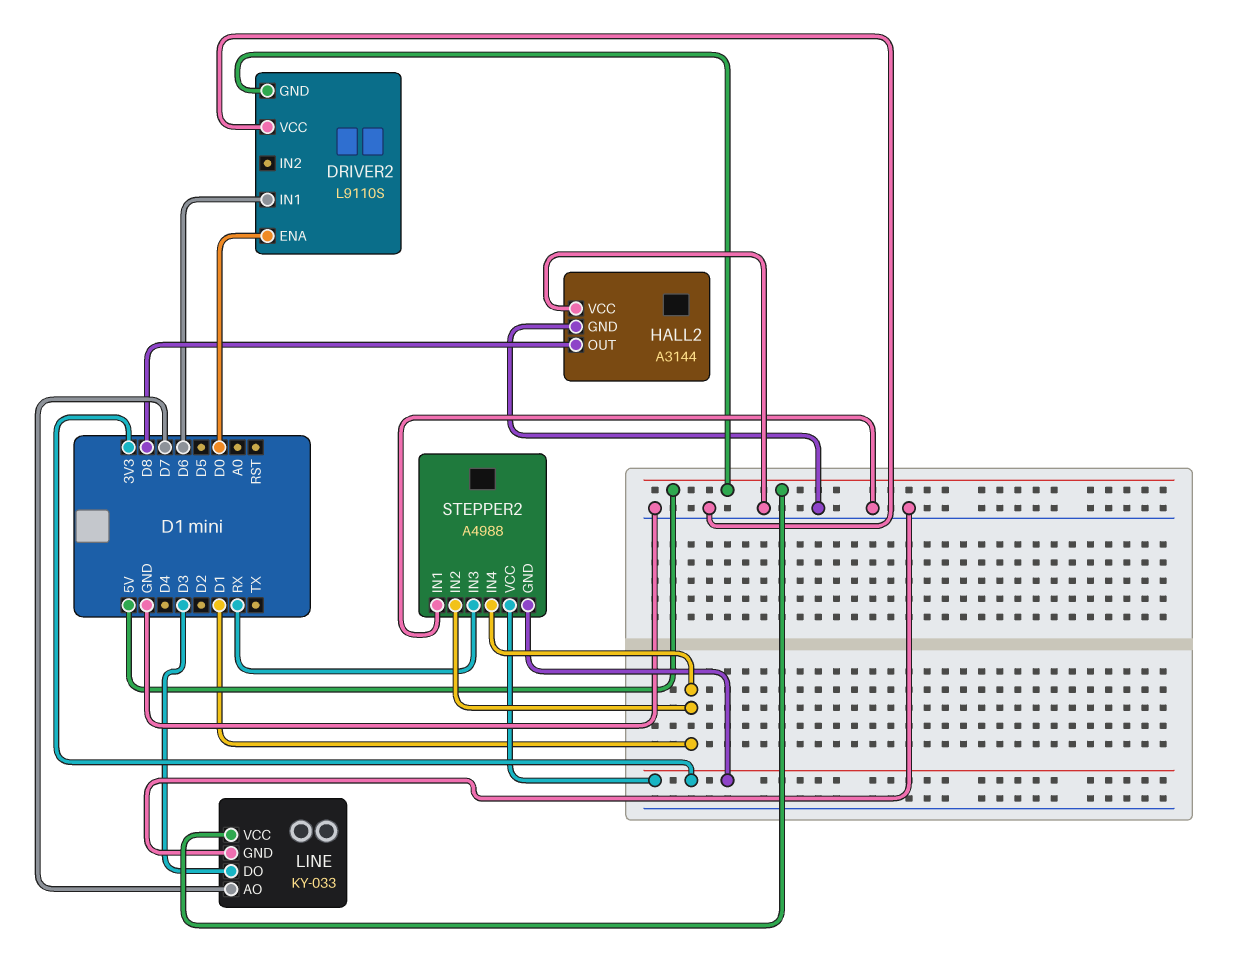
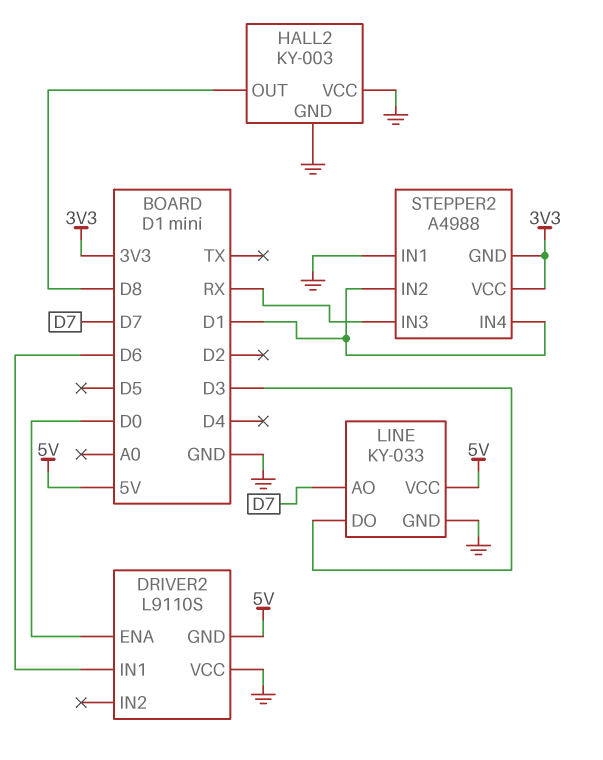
HALL2: A3144 -> KY-003

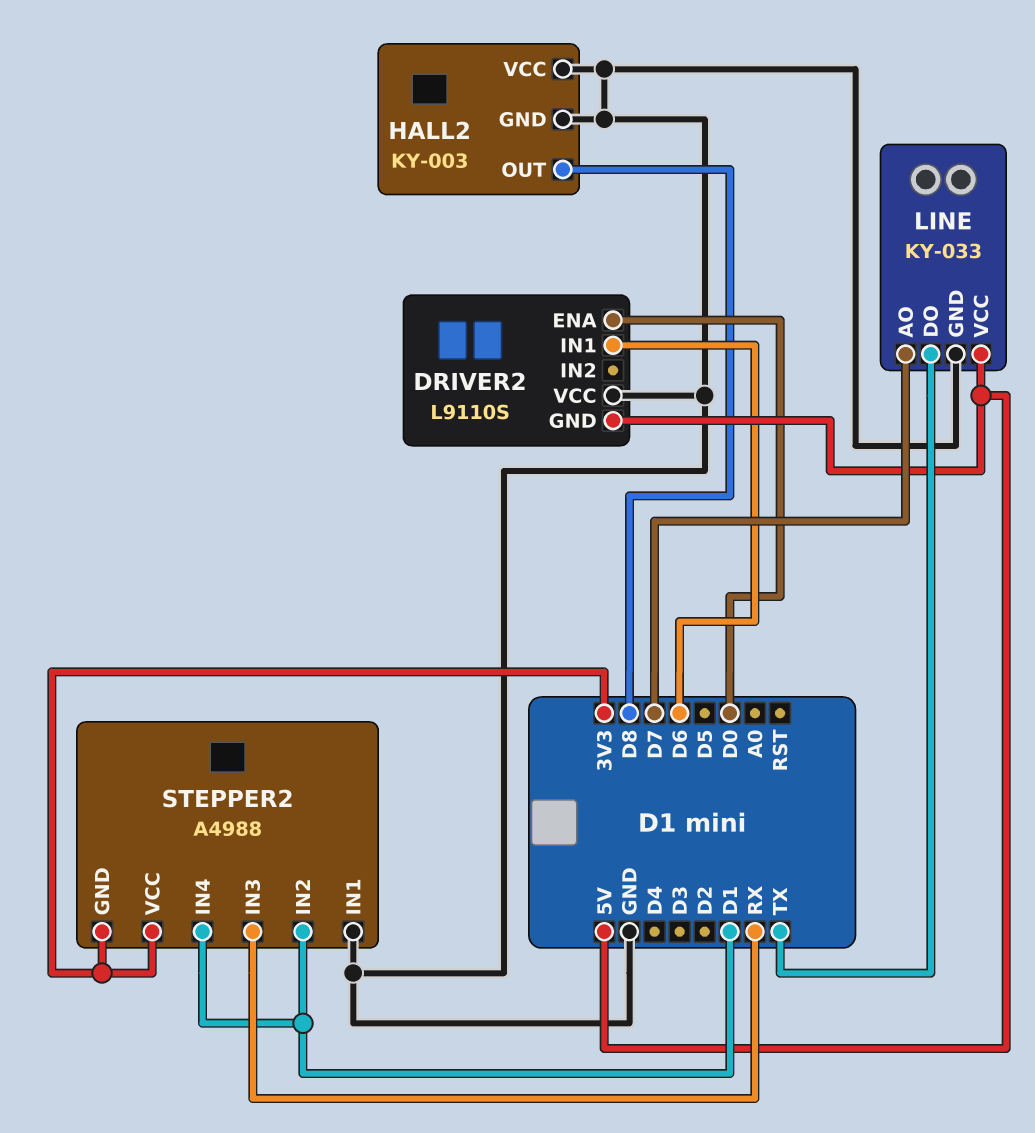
LINE pin DO: D3 -> TX

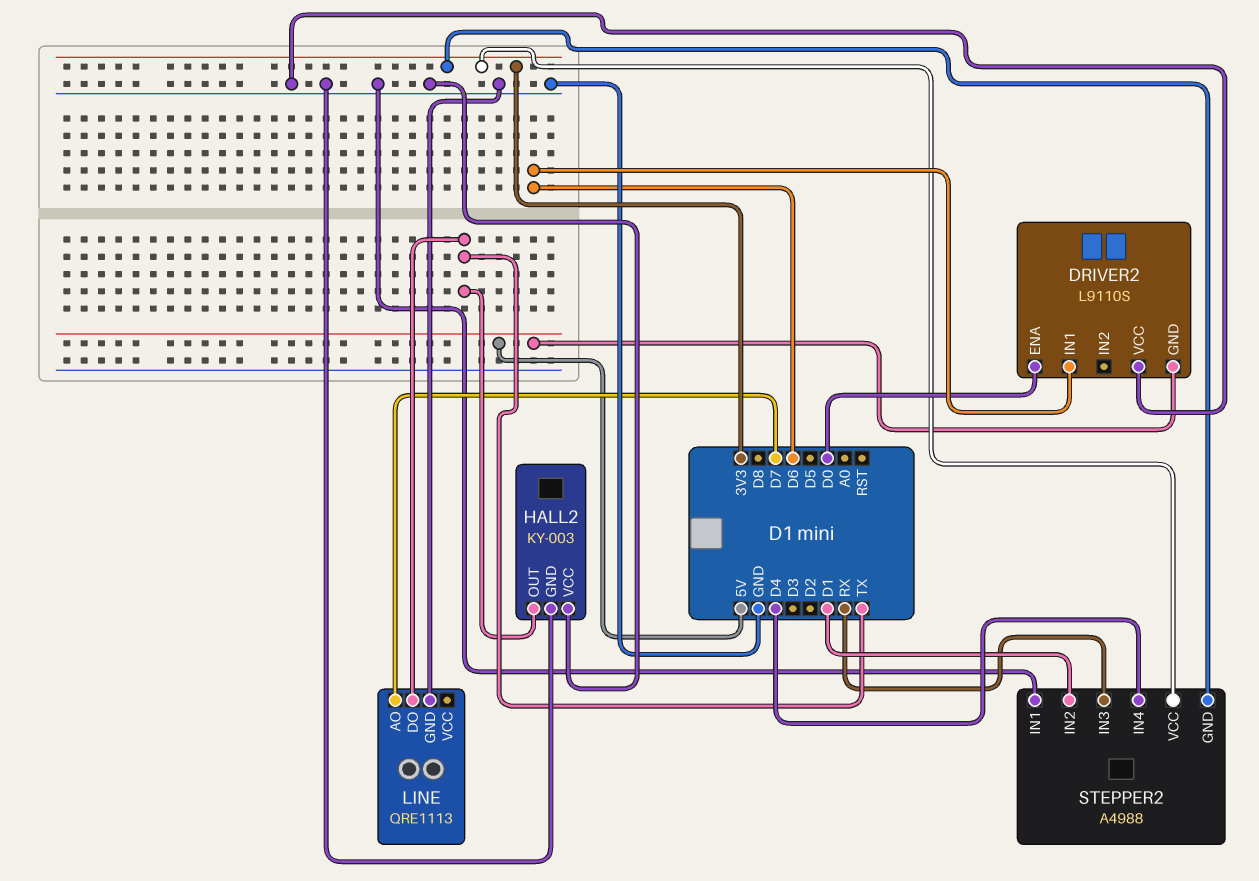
HALL2 pin OUT: D8 -> TX
LINE: KY-033 -> QRE1113
LINE pin VCC: 5V -> none
STEPPER2 pin IN4: D1 -> D4

